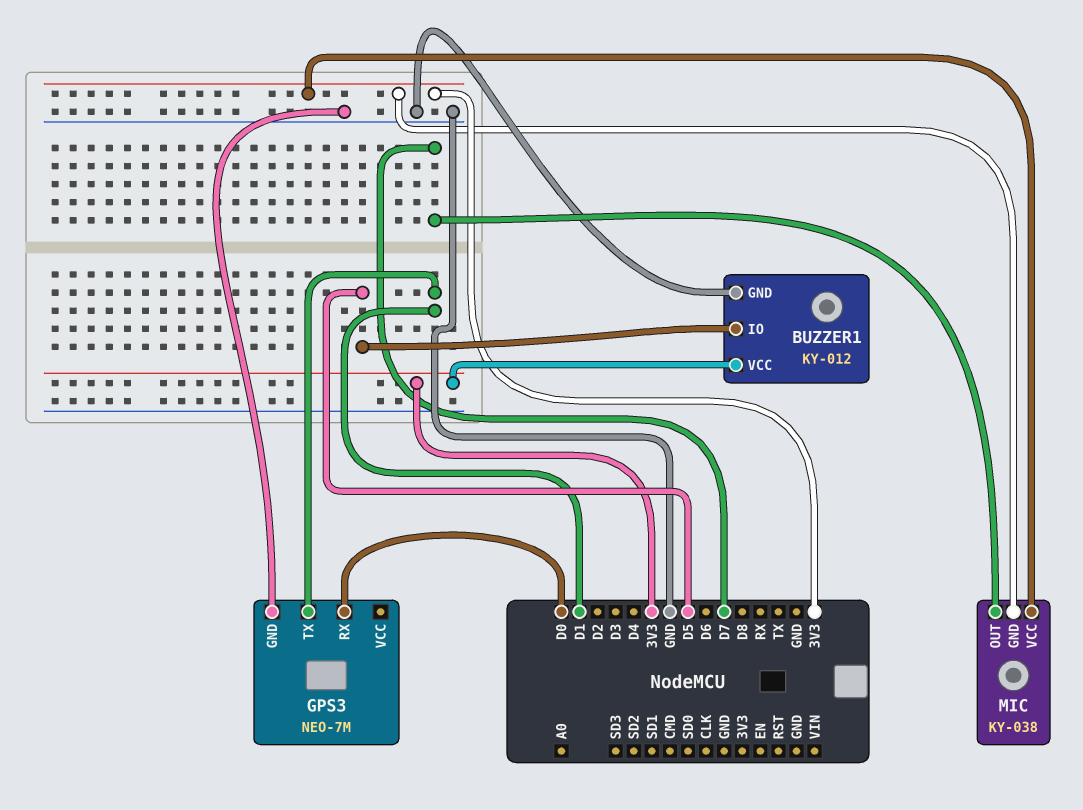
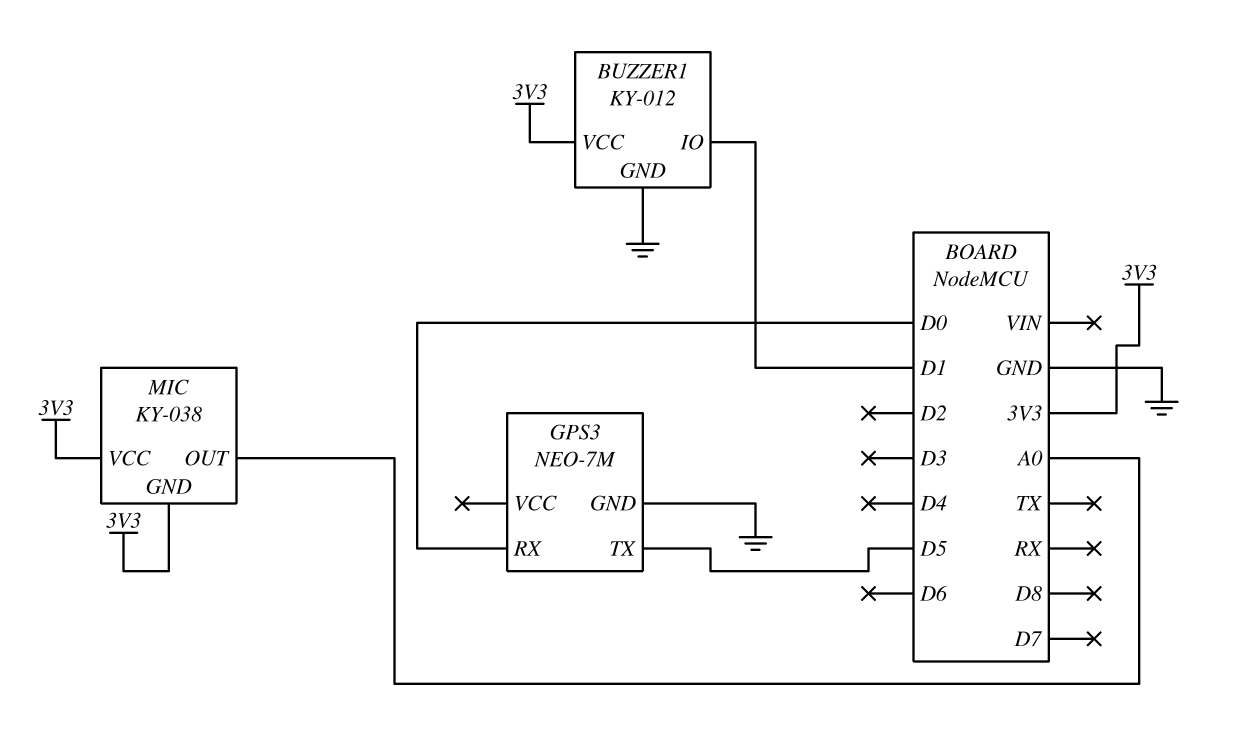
BUZZER1 pin IO: D5 -> D1
GPS3 pin TX: D1 -> D5
MIC pin OUT: D7 -> A0

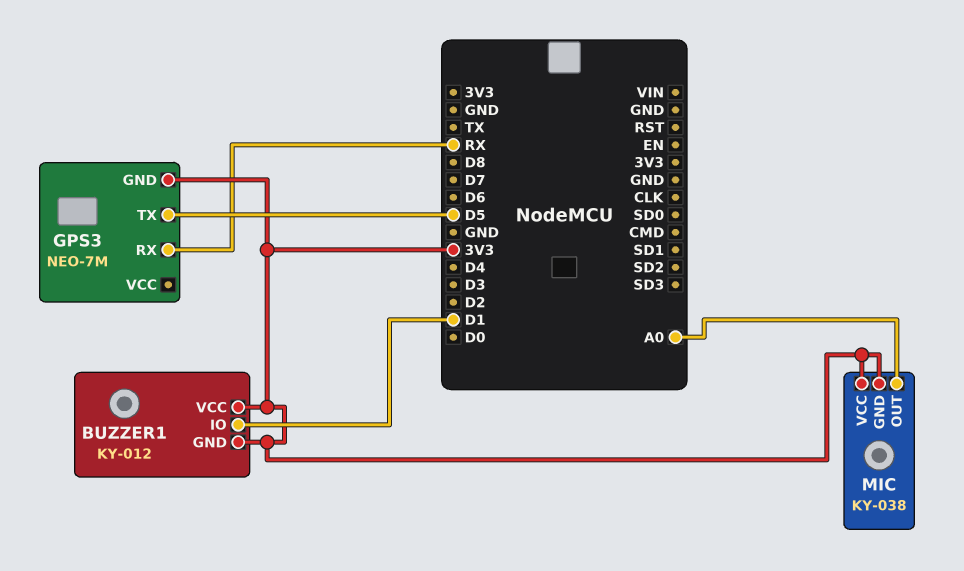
BUZZER1 pin GND: GND -> 3V3
GPS3 pin GND: GND -> 3V3
GPS3 pin RX: D0 -> RX

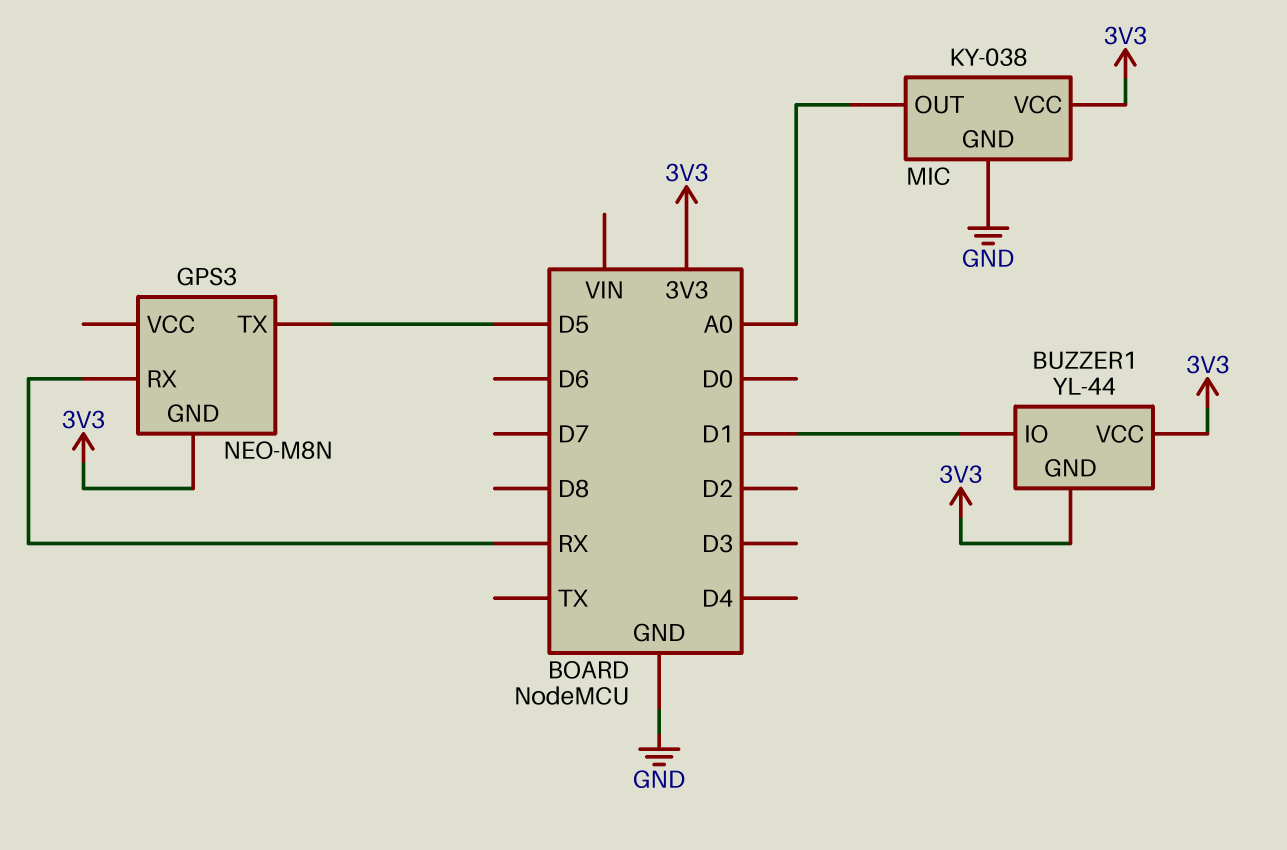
BUZZER1: KY-012 -> YL-44
GPS3: NEO-7M -> NEO-M8N
MIC pin GND: 3V3 -> GND

